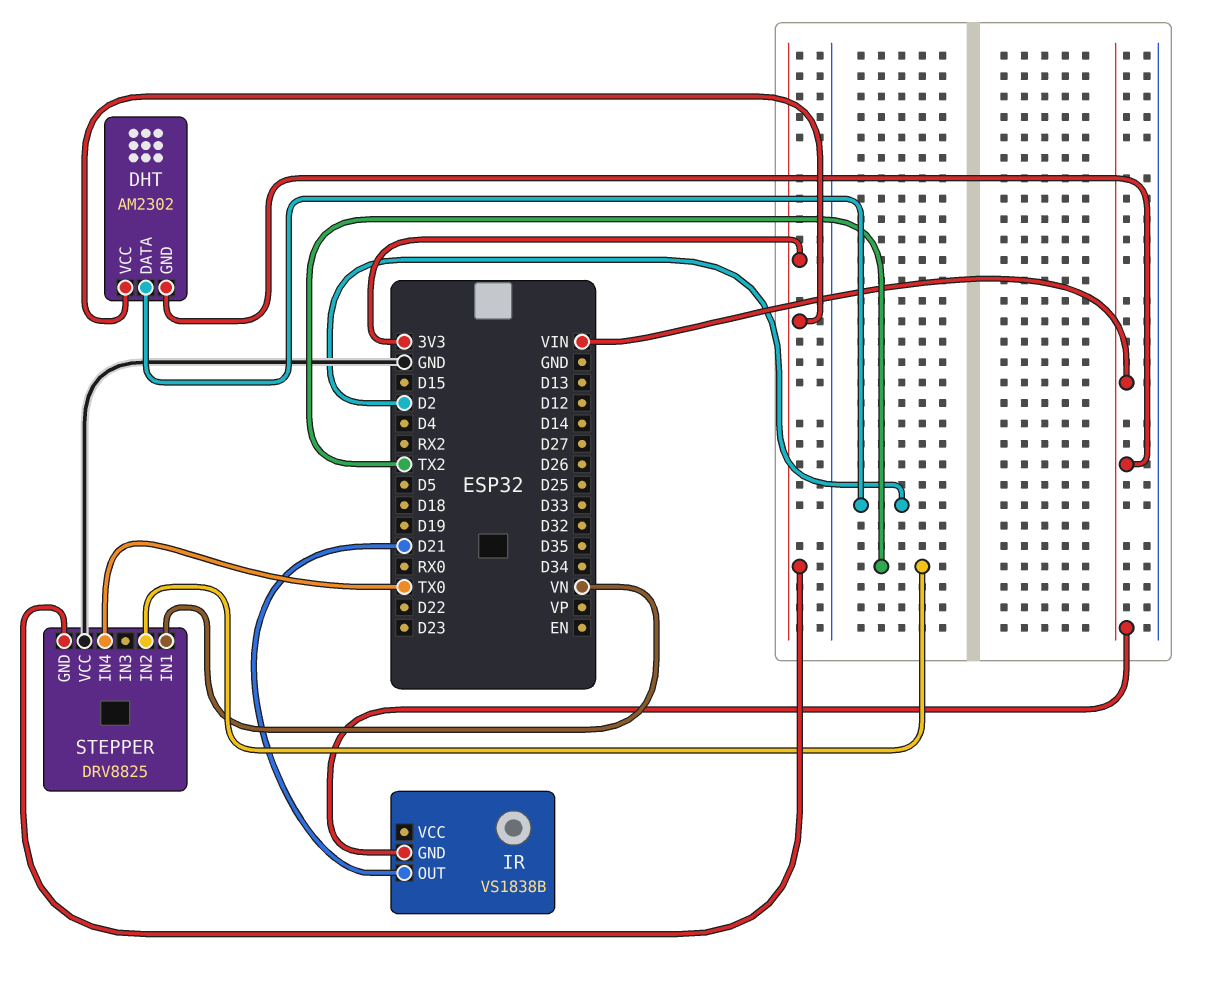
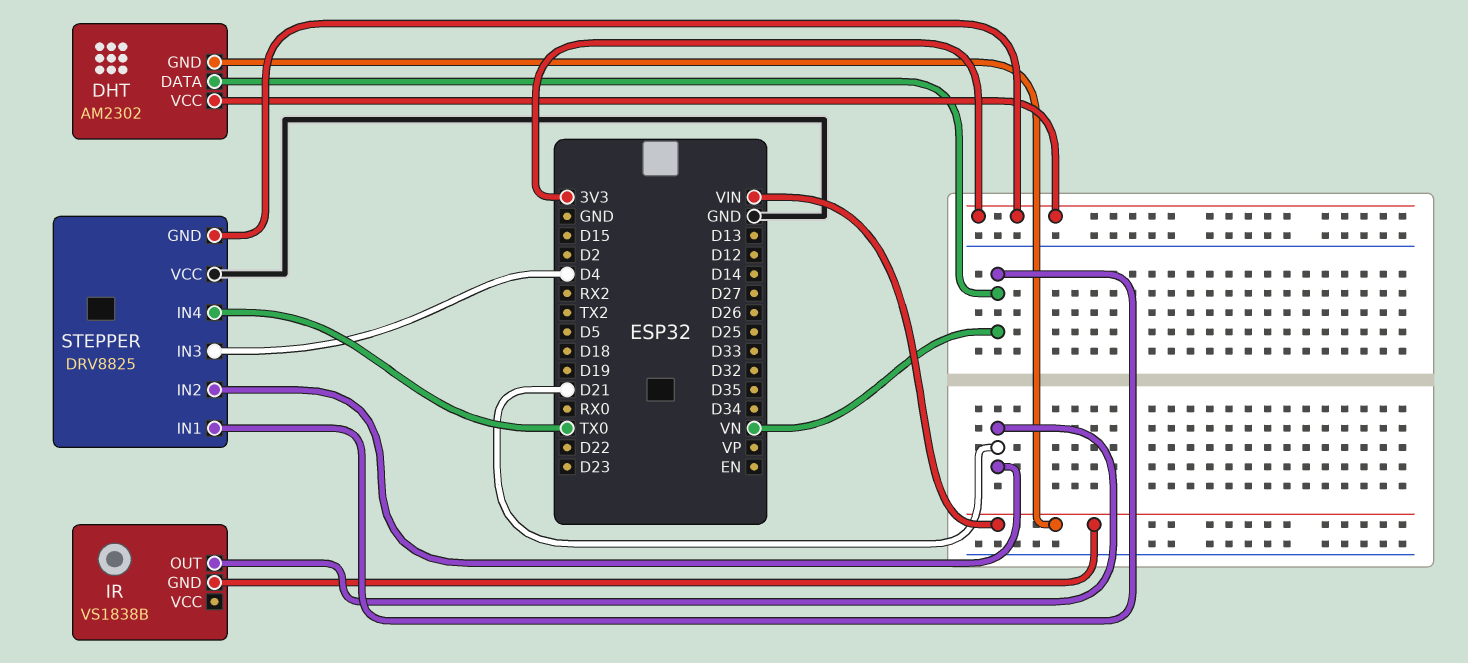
DHT pin DATA: D2 -> VN
STEPPER pin IN2: TX2 -> D21
STEPPER pin IN3: none -> D4

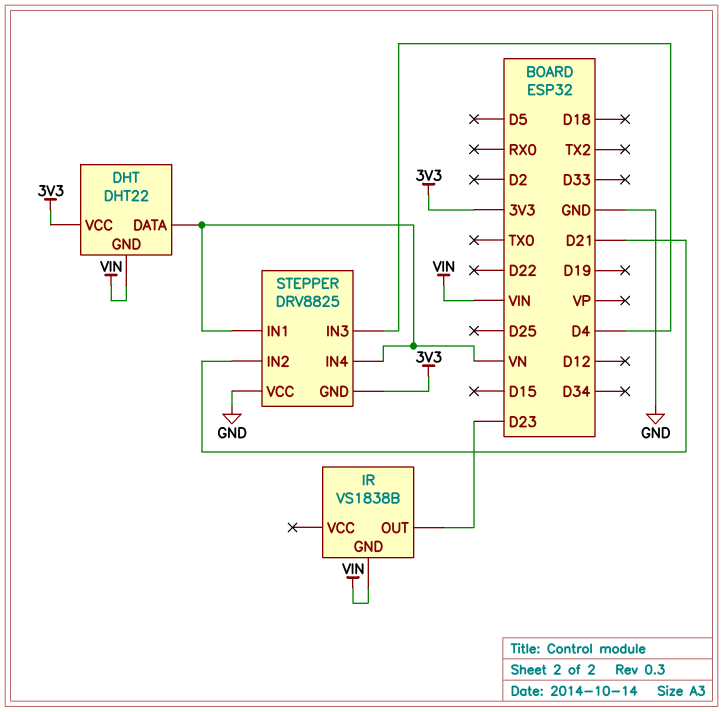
DHT: AM2302 -> DHT22
IR pin OUT: D21 -> D23
STEPPER pin IN4: TX0 -> VN

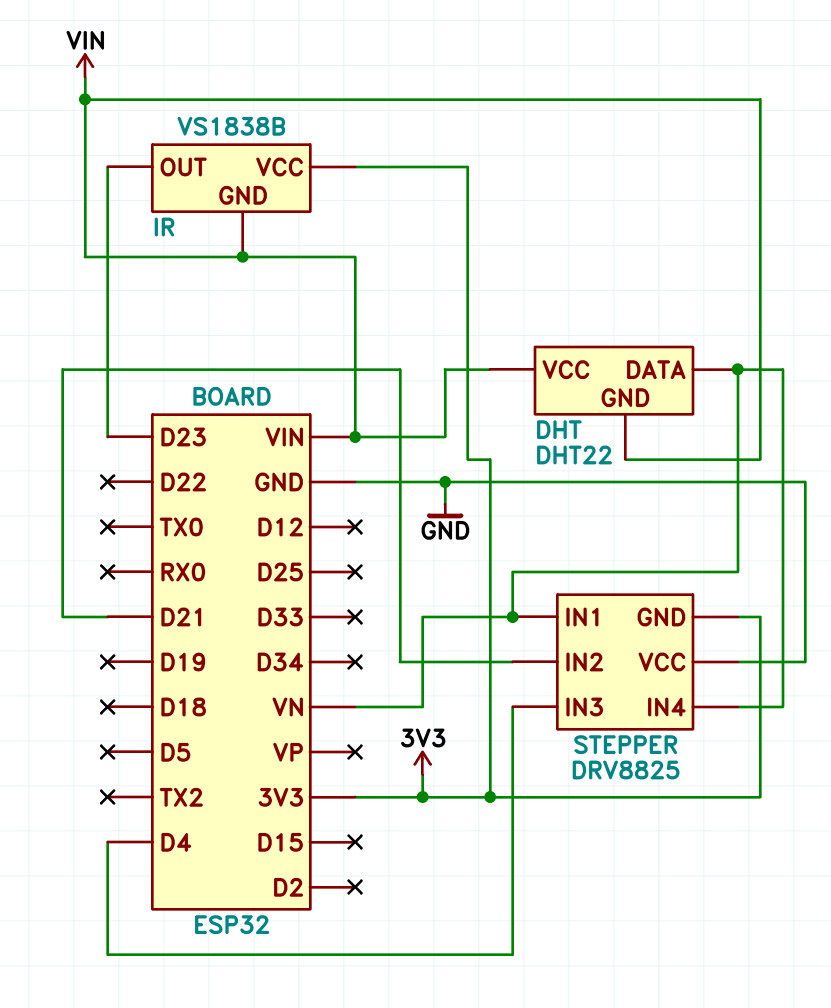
DHT pin VCC: 3V3 -> VIN
IR pin VCC: none -> 3V3

